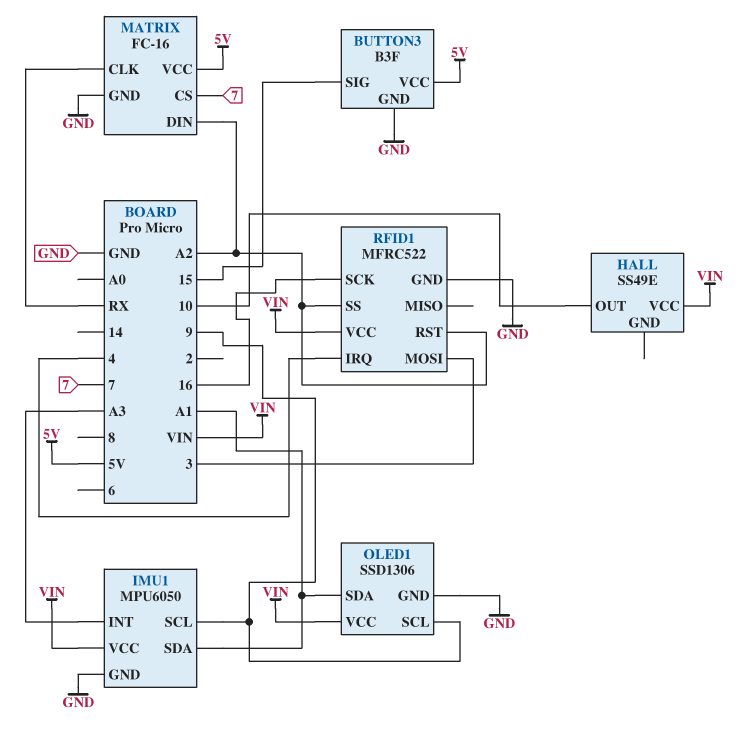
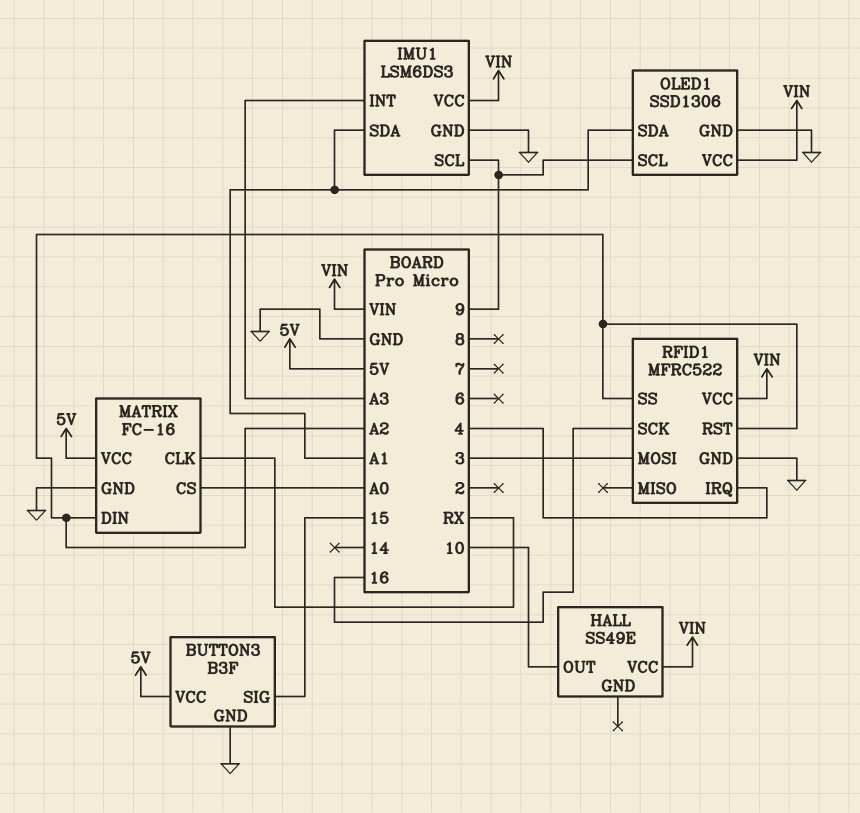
IMU1: MPU6050 -> LSM6DS3
MATRIX pin CS: 7 -> A0

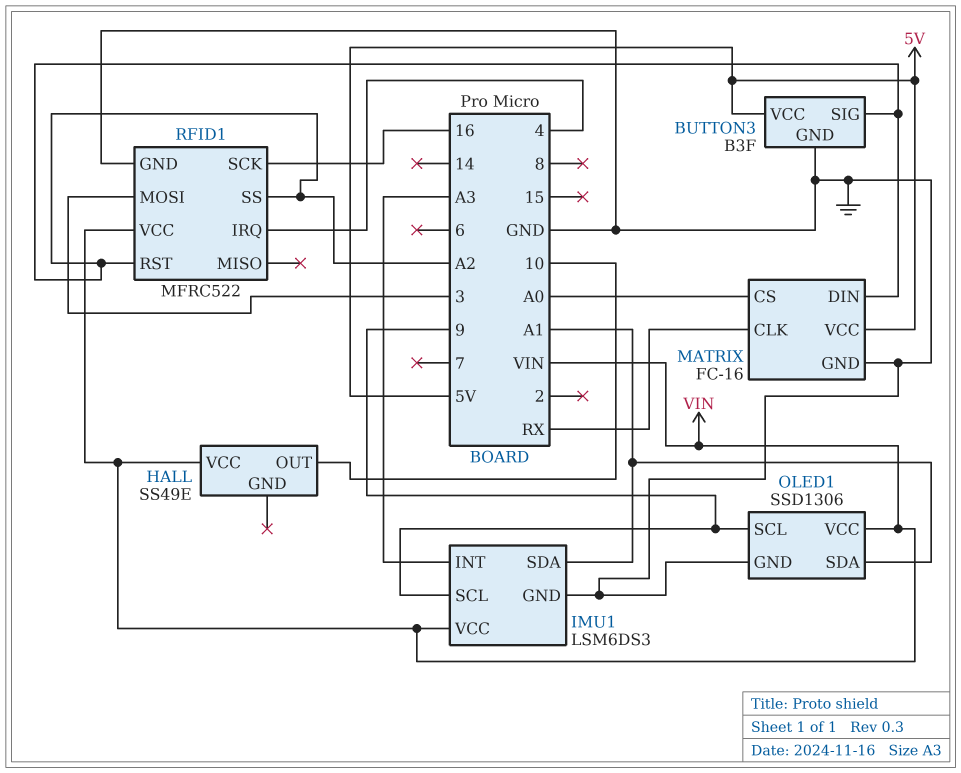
BUTTON3 pin SIG: 15 -> A2

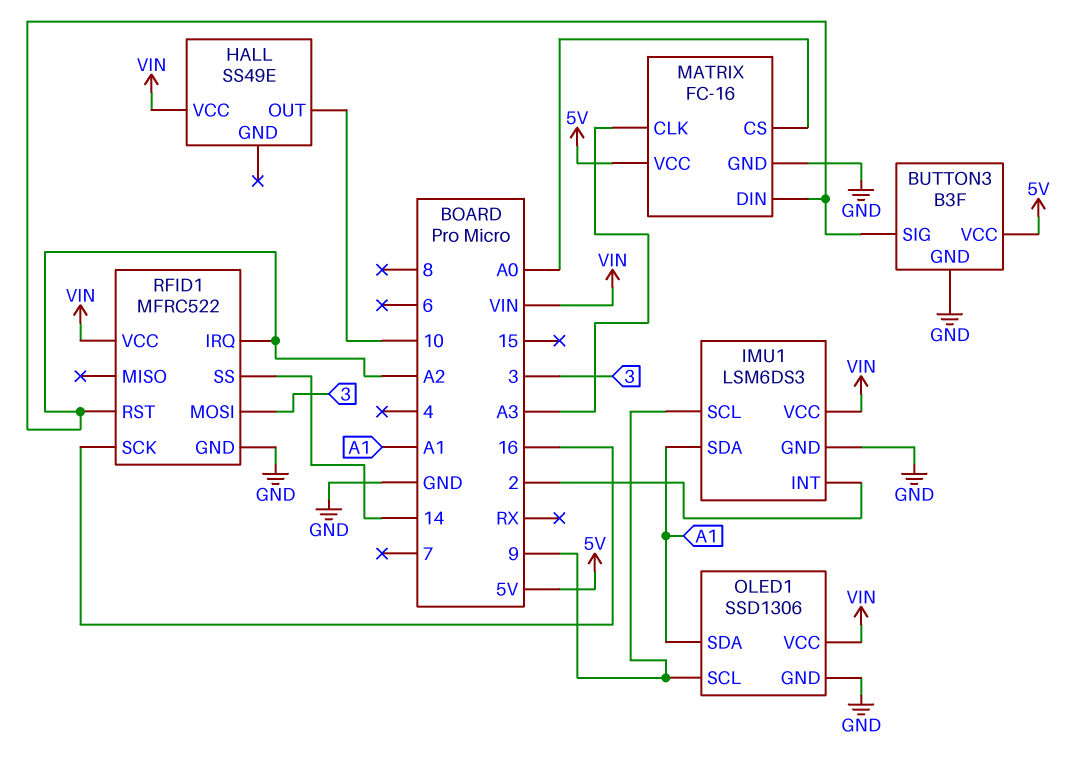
IMU1 pin INT: A3 -> 2
MATRIX pin CLK: RX -> A3
RFID1 pin IRQ: 4 -> A2
RFID1 pin SS: A2 -> 14

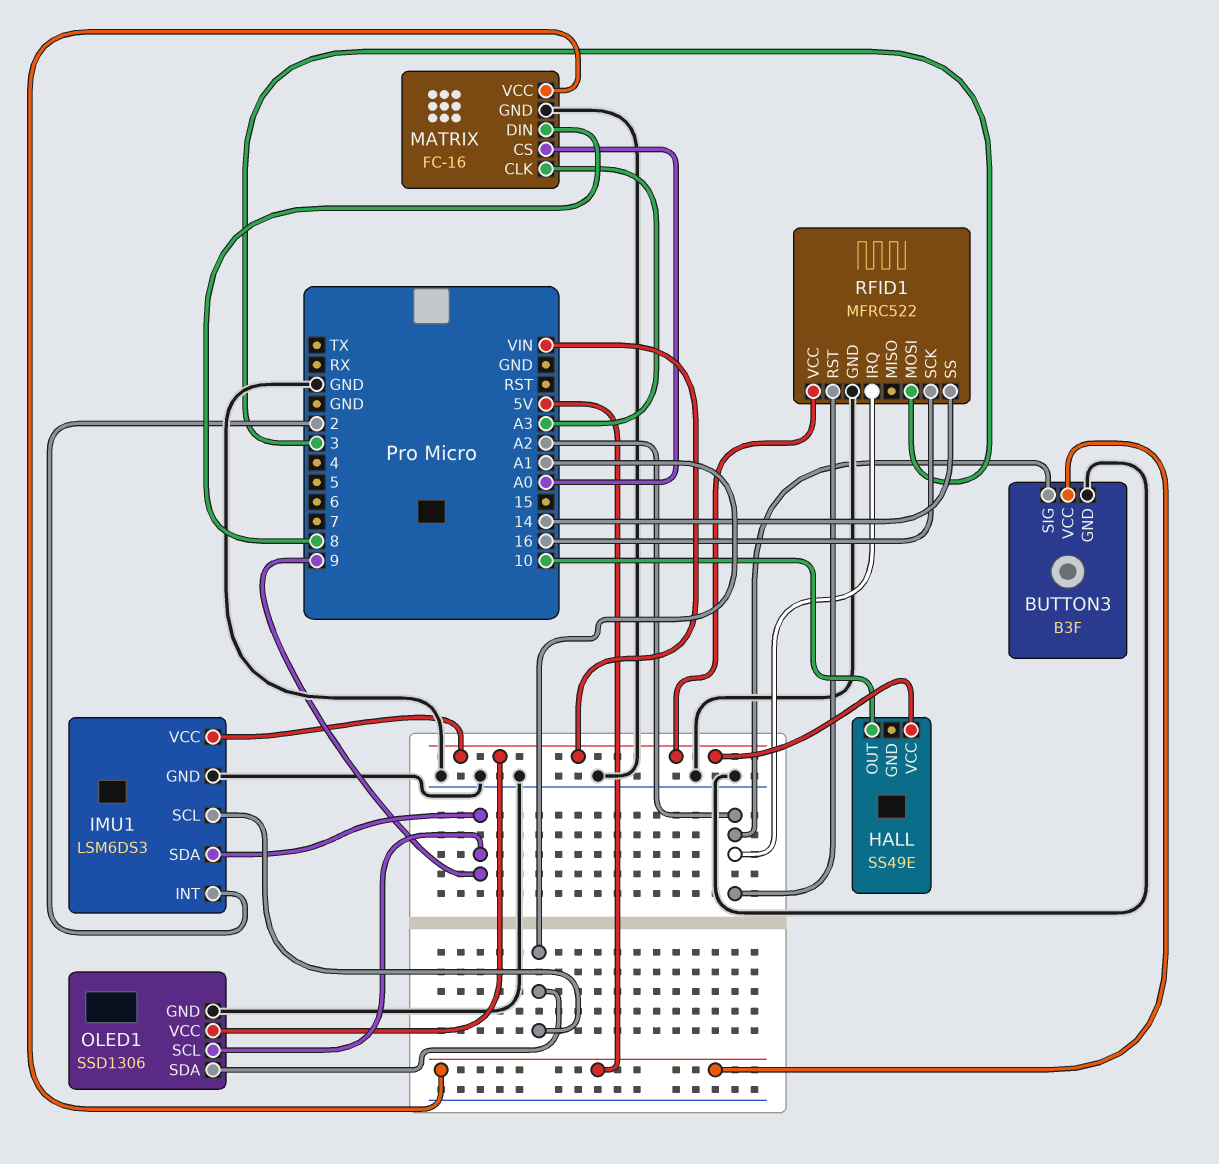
IMU1 pin SCL: 9 -> A1
IMU1 pin SDA: A1 -> 9
MATRIX pin DIN: A2 -> 8

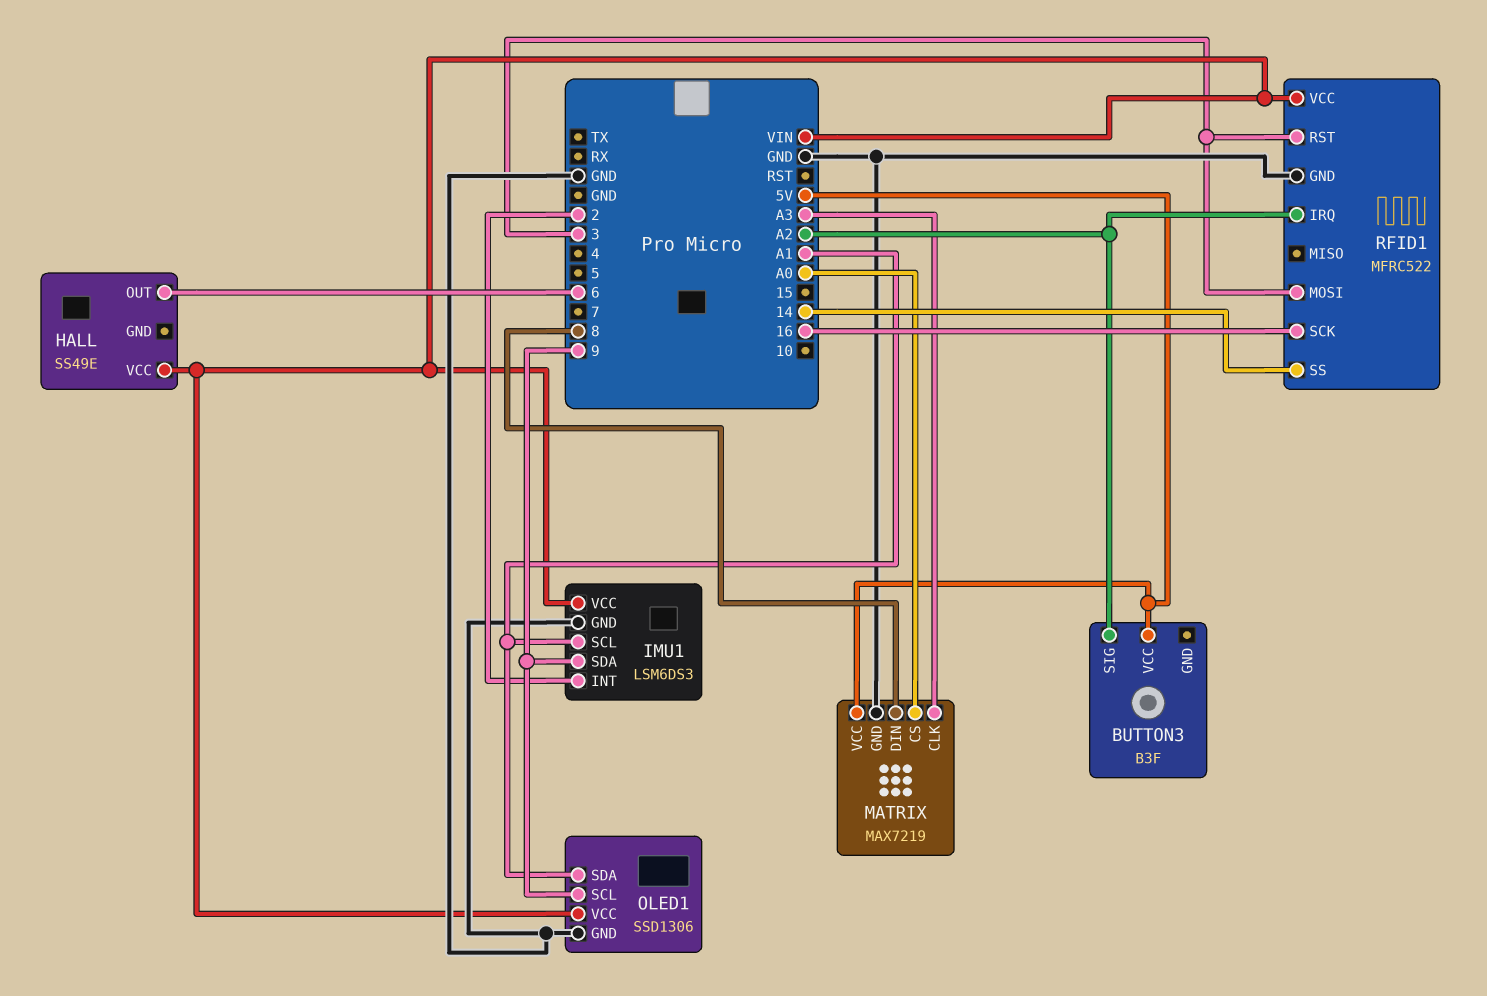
BUTTON3 pin GND: GND -> none
HALL pin OUT: 10 -> 6
MATRIX: FC-16 -> MAX7219
RFID1 pin RST: A2 -> 3

